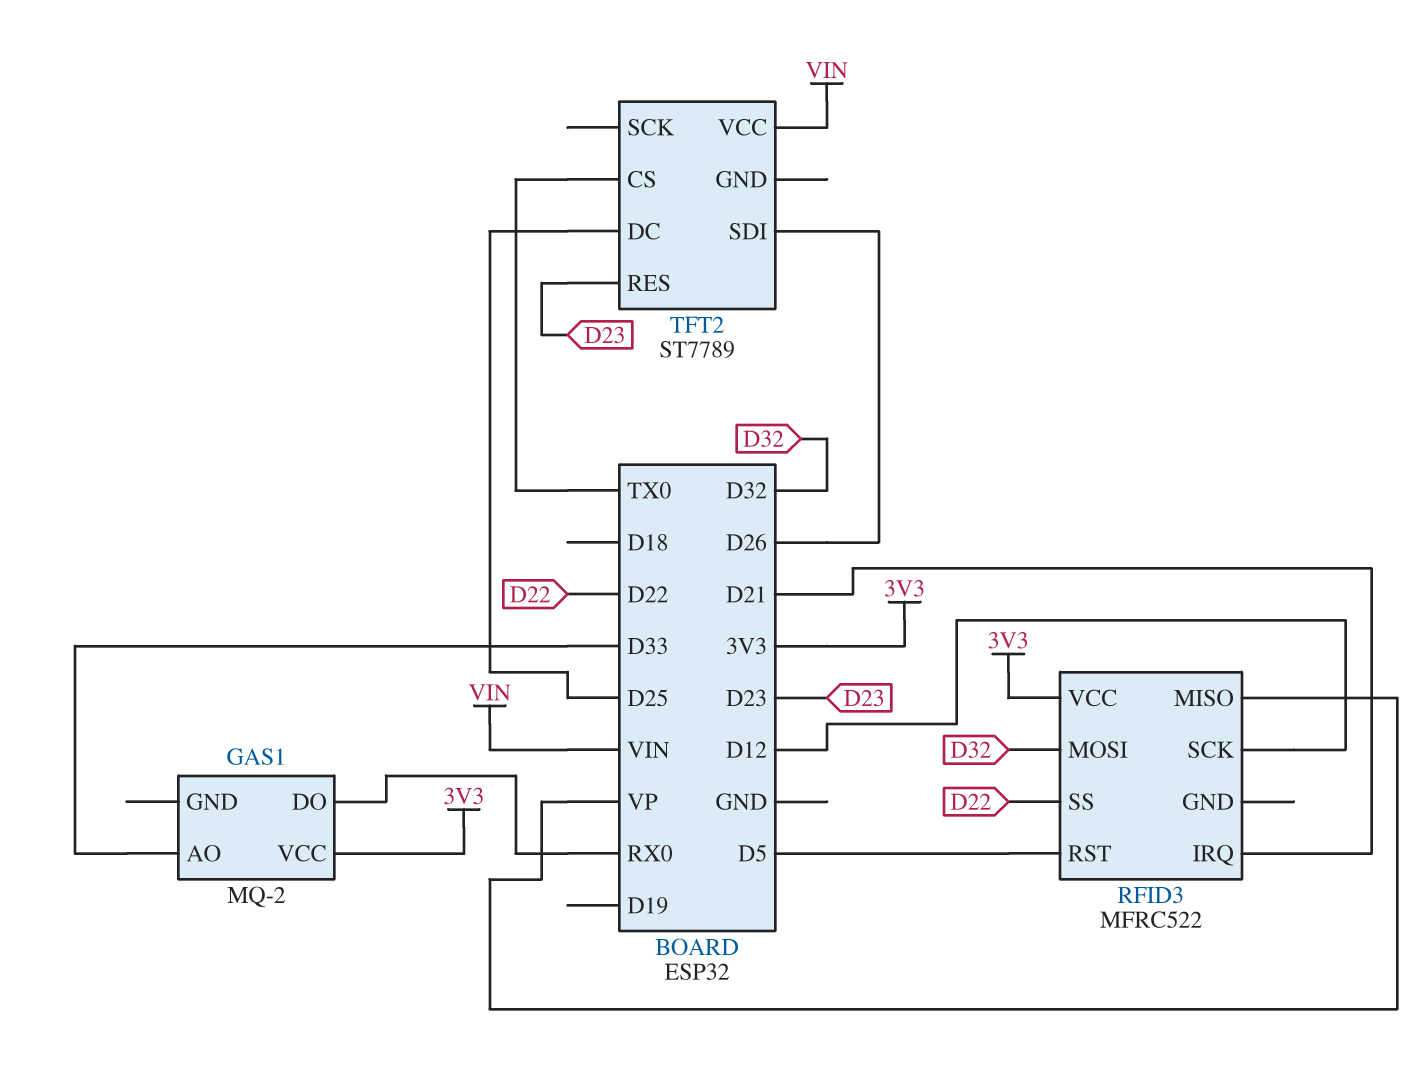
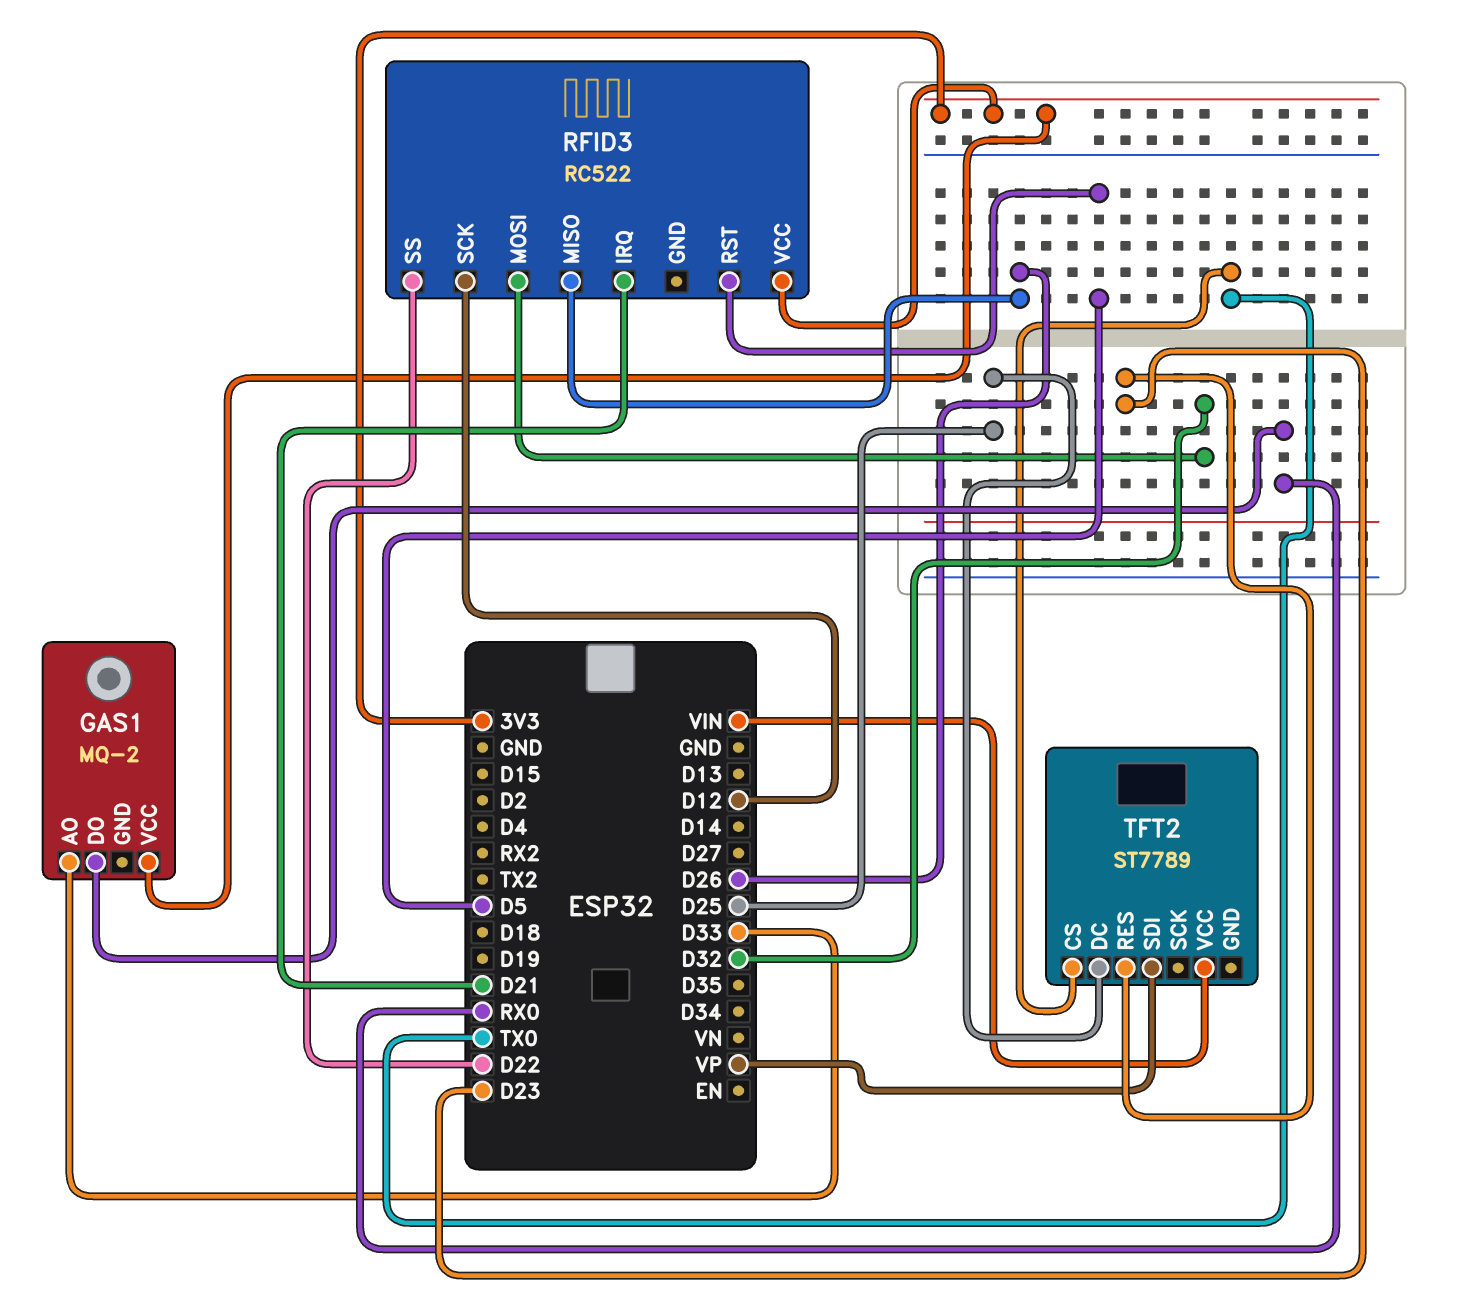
RFID3: MFRC522 -> RC522
RFID3 pin MISO: VP -> D26
TFT2 pin SDI: D26 -> VP

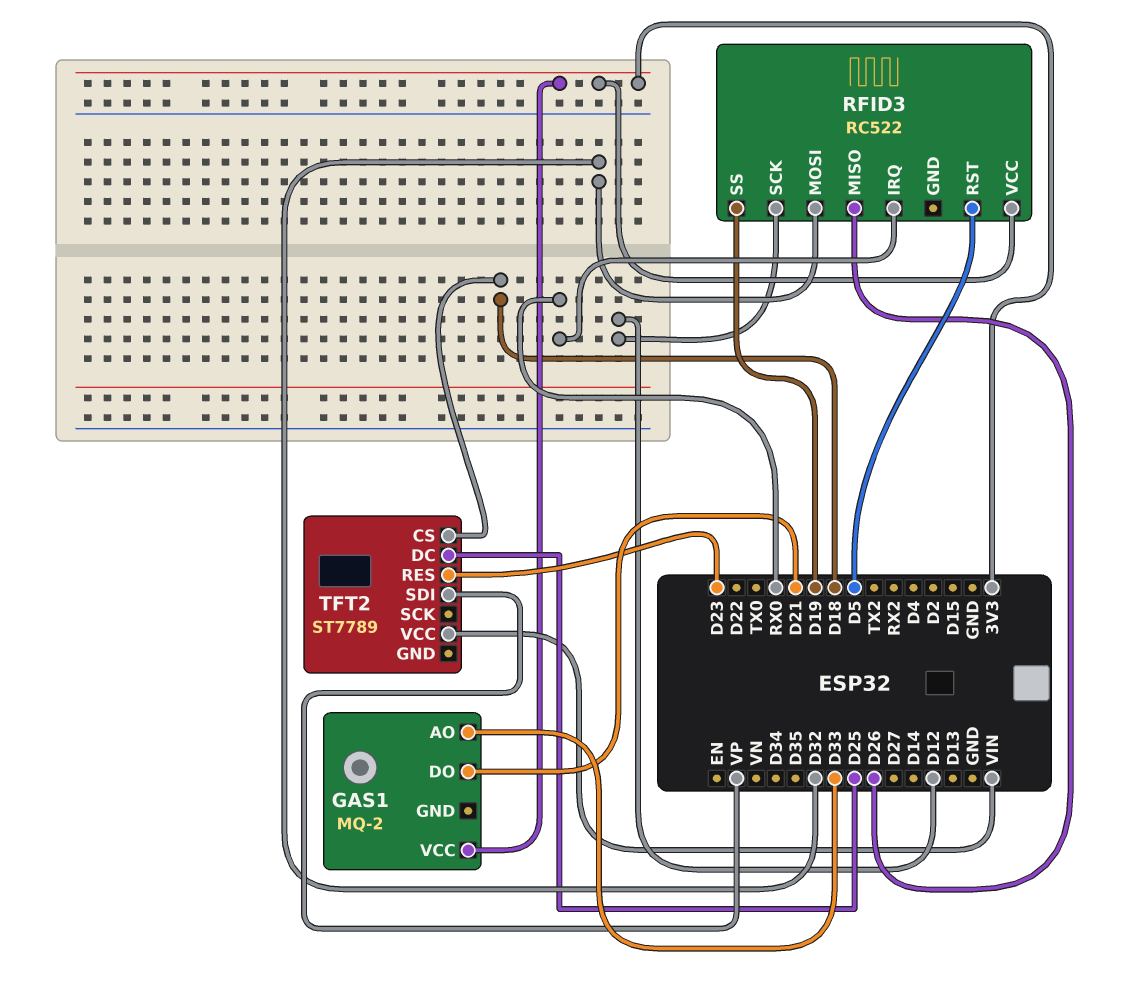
GAS1 pin DO: RX0 -> D21
RFID3 pin IRQ: D21 -> RX0
RFID3 pin SS: D22 -> D19
TFT2 pin CS: TX0 -> D18

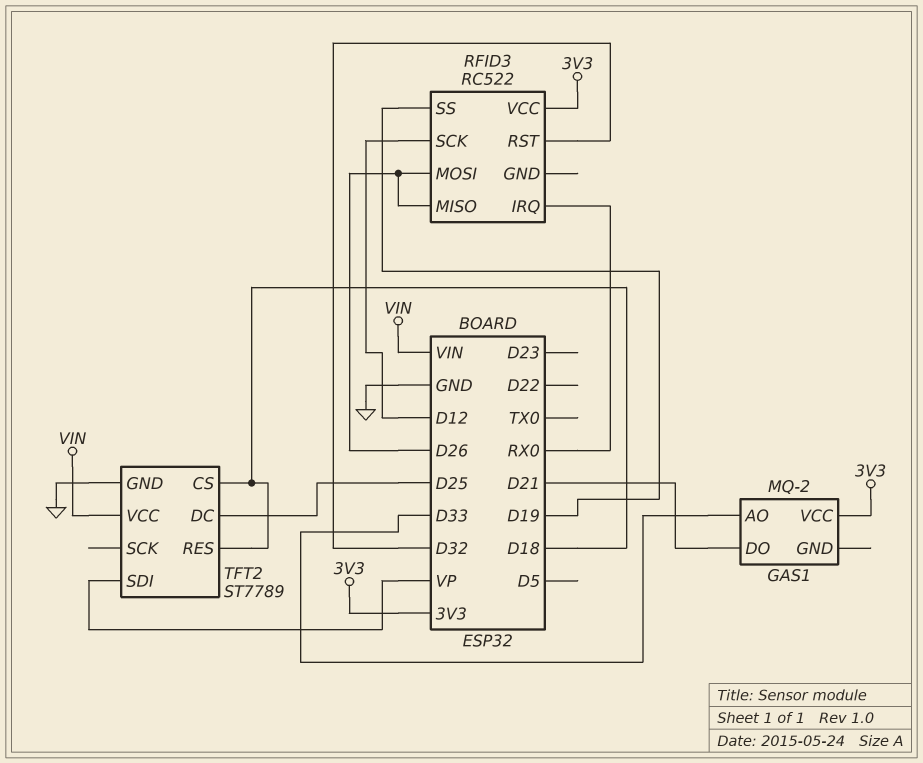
RFID3 pin MOSI: D32 -> D26
RFID3 pin RST: D5 -> D32
TFT2 pin GND: none -> GND
TFT2 pin RES: D23 -> D18

